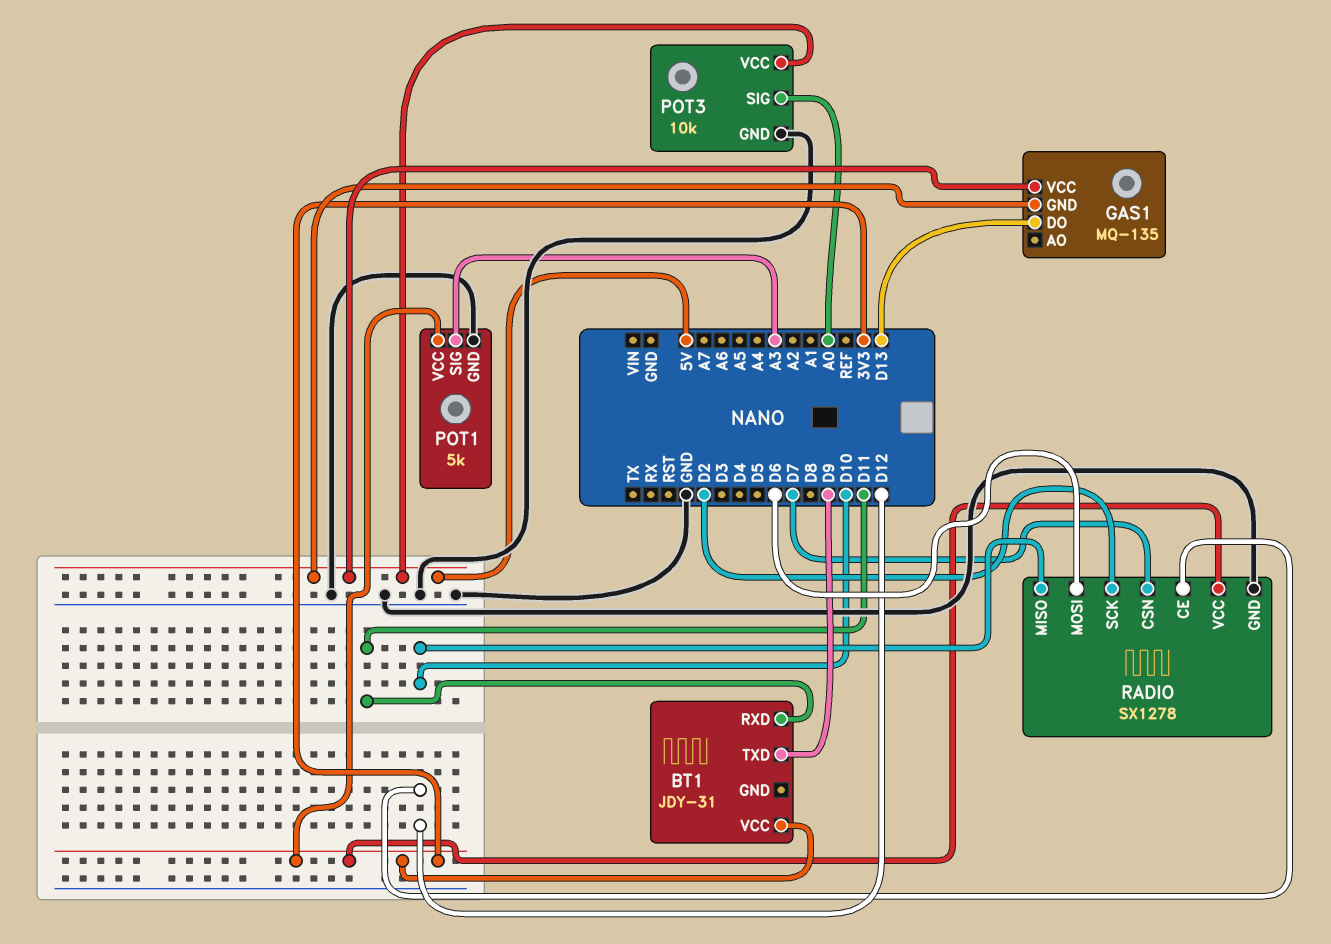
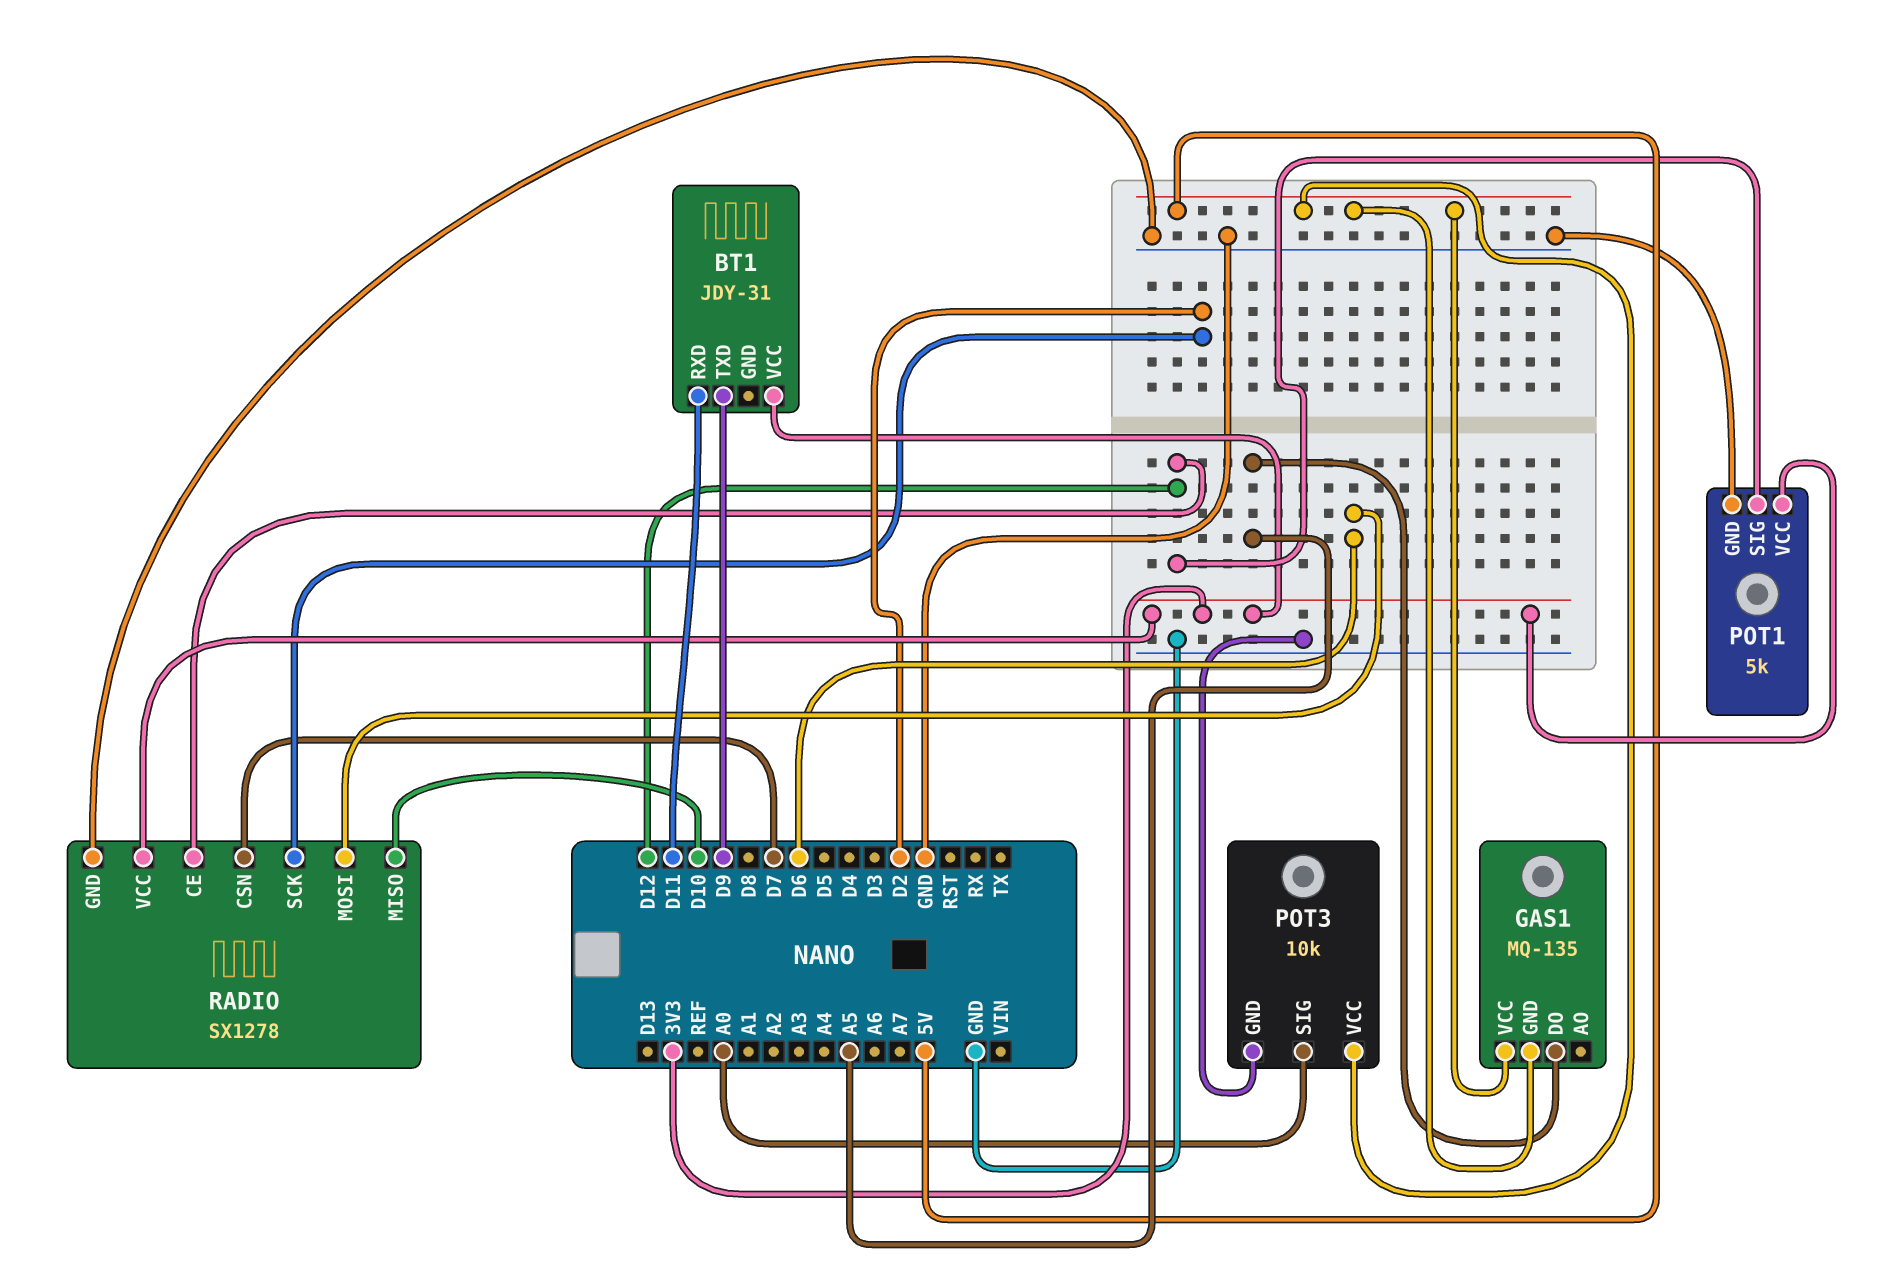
GAS1 pin DO: D13 -> A5
POT1 pin SIG: A3 -> D12

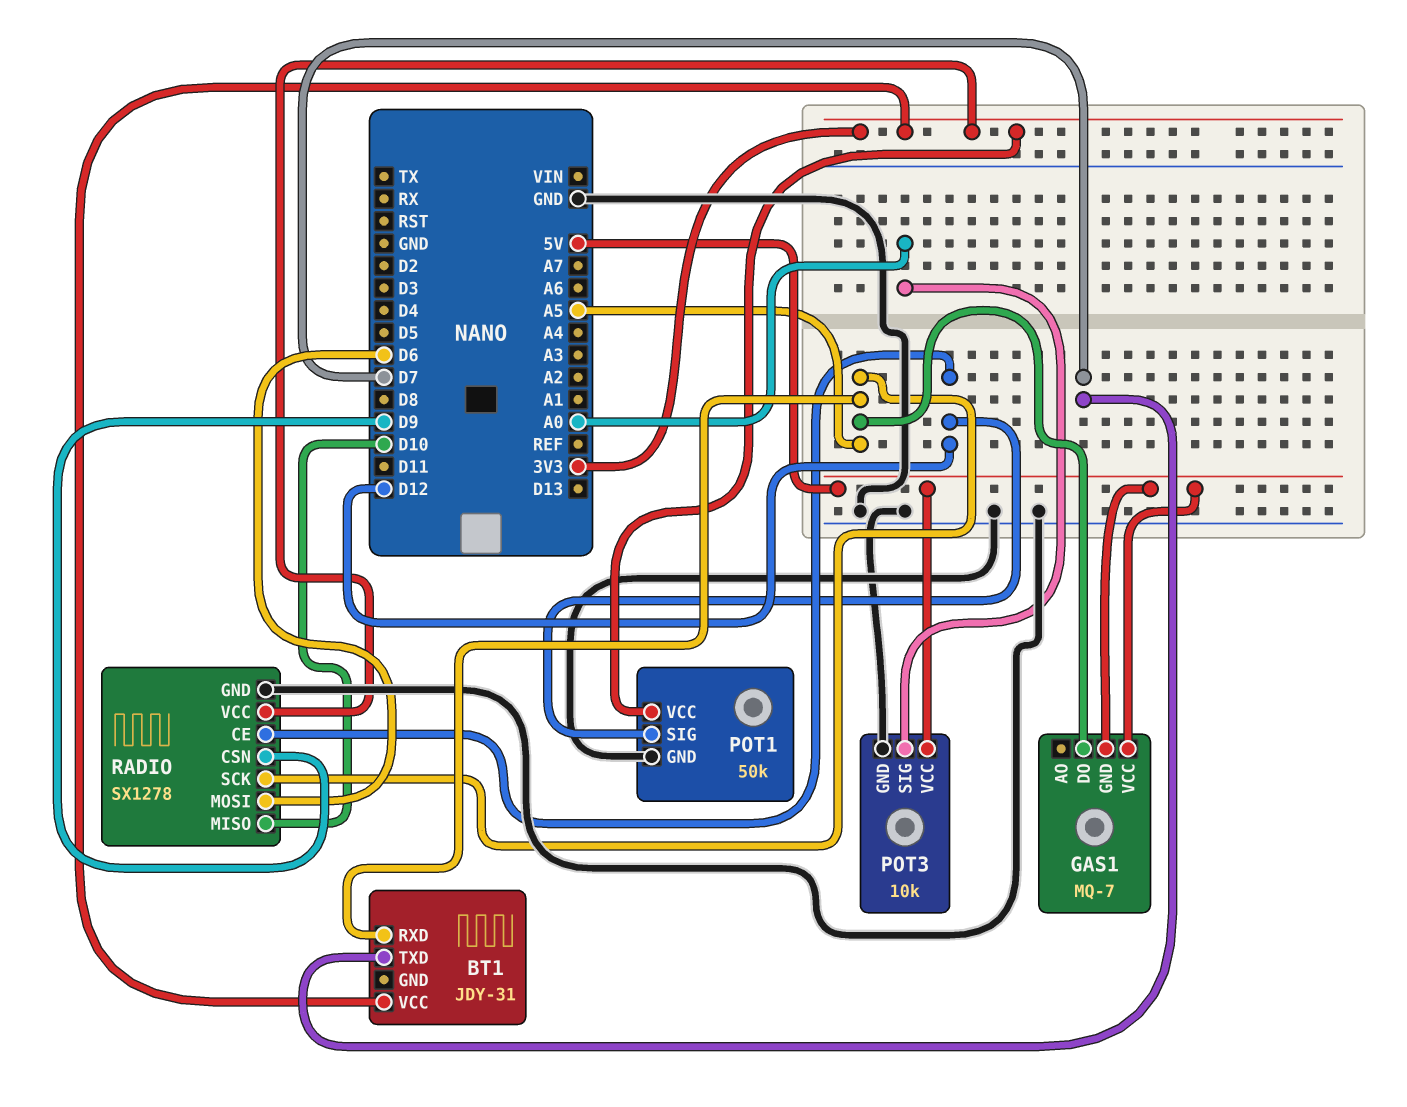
BT1 pin RXD: D11 -> A5
BT1 pin TXD: D9 -> D7
GAS1: MQ-135 -> MQ-7
POT1: 5k -> 50k
RADIO pin CSN: D7 -> D9
RADIO pin SCK: D2 -> A5

